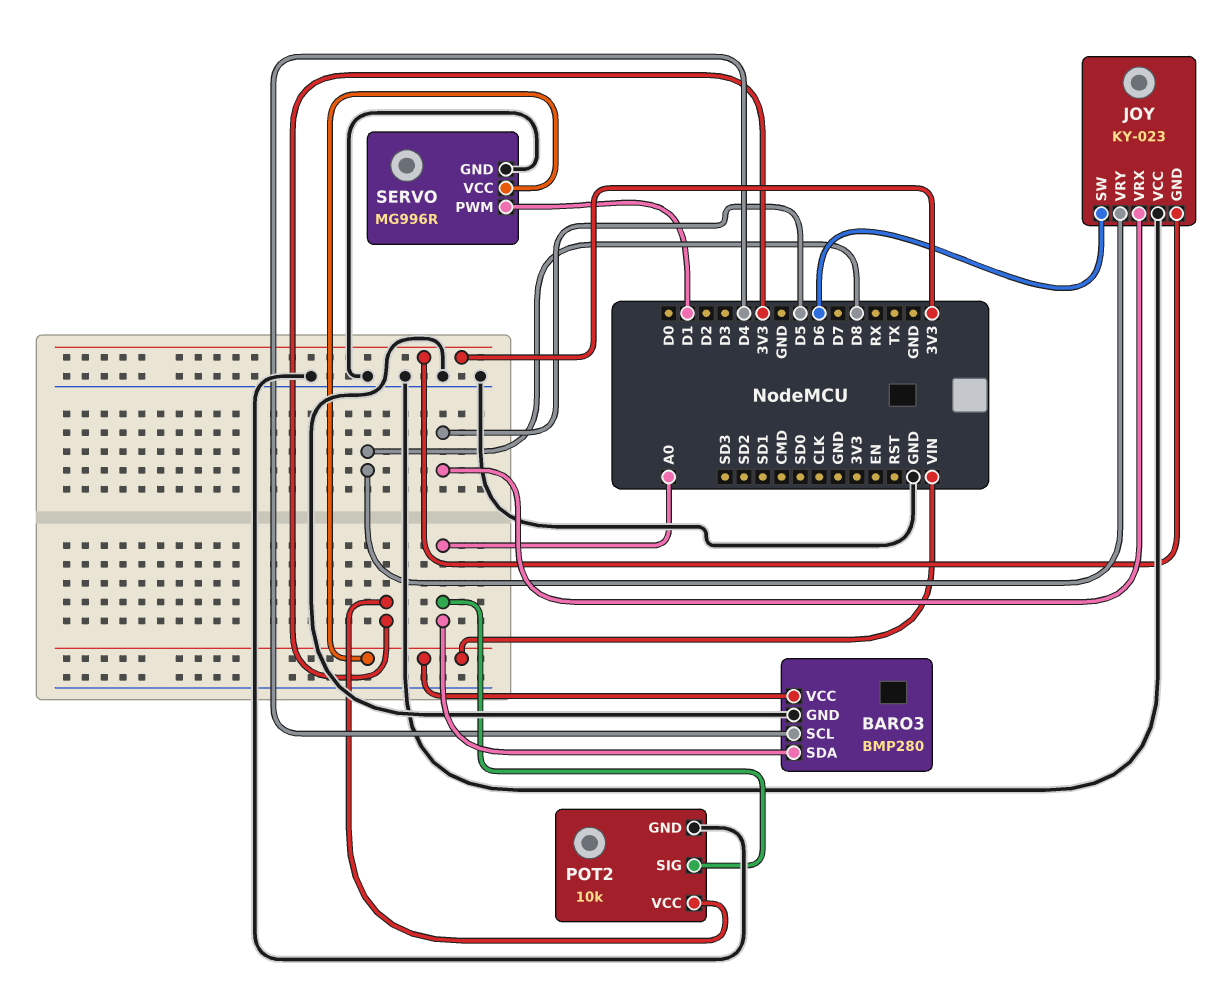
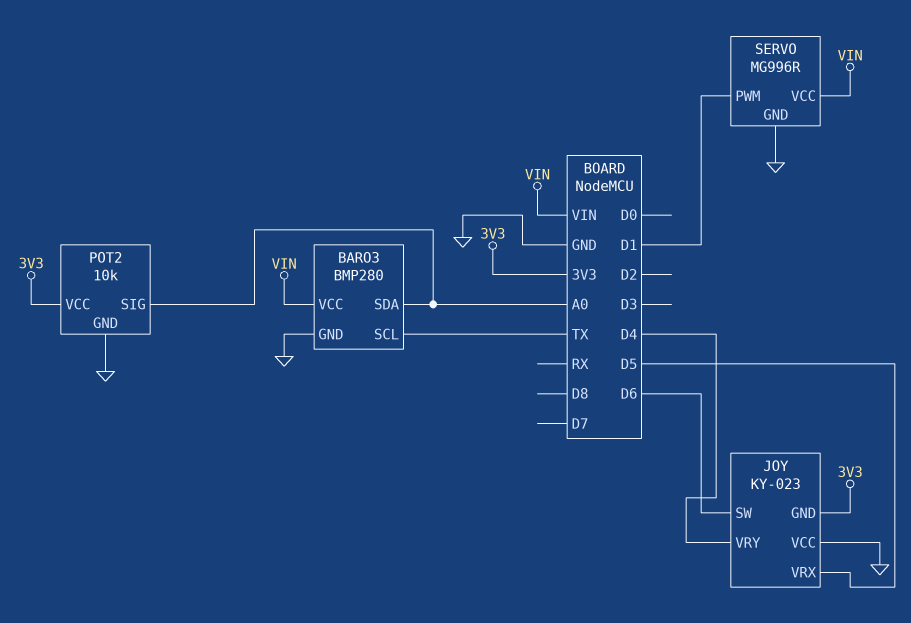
BARO3 pin SCL: D4 -> TX
JOY pin VRY: D8 -> D4

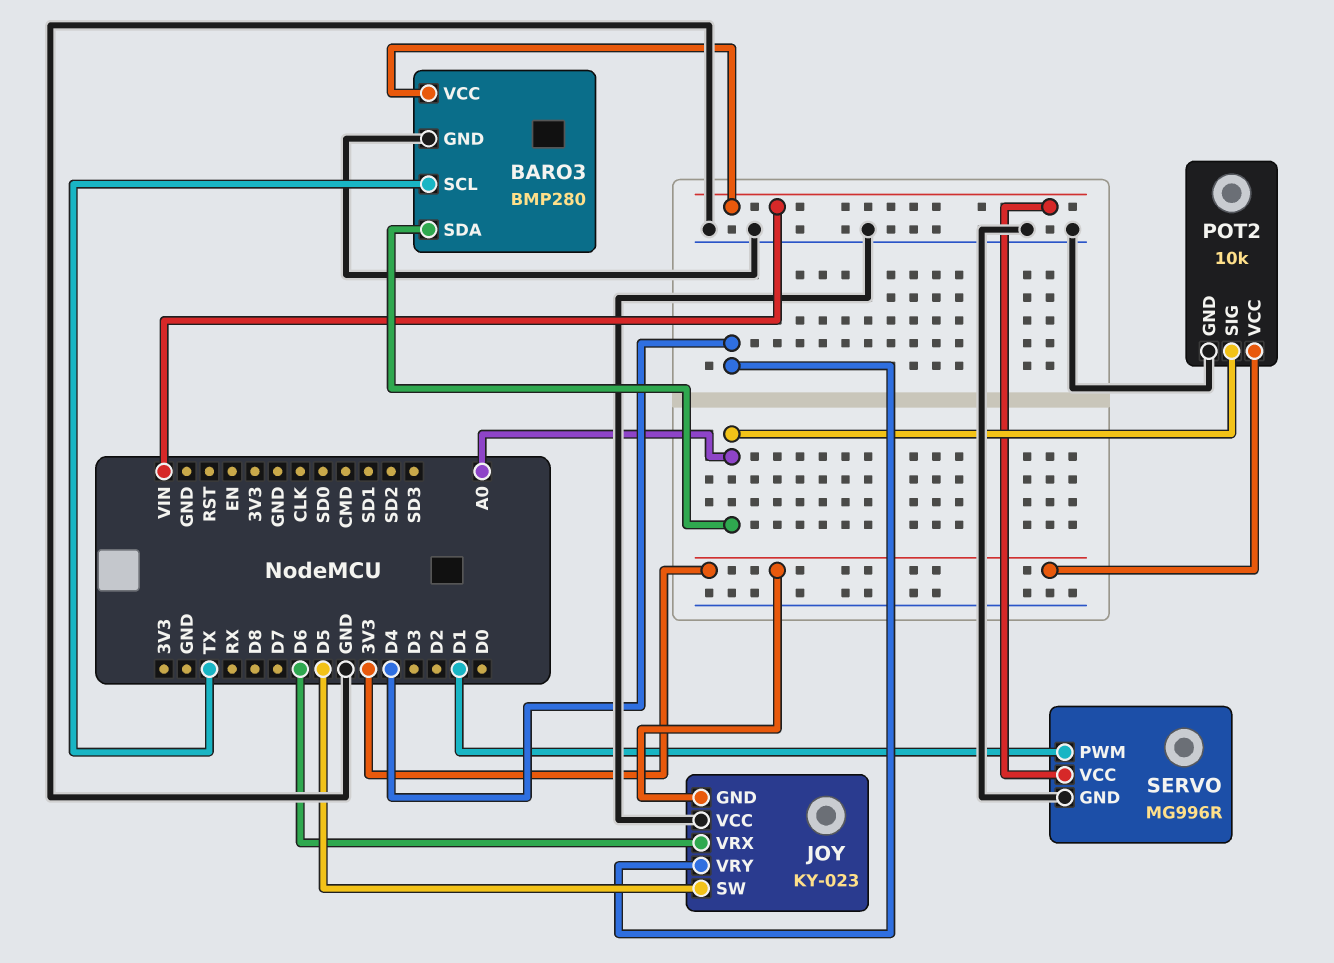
JOY pin SW: D6 -> D5
JOY pin VRX: D5 -> D6

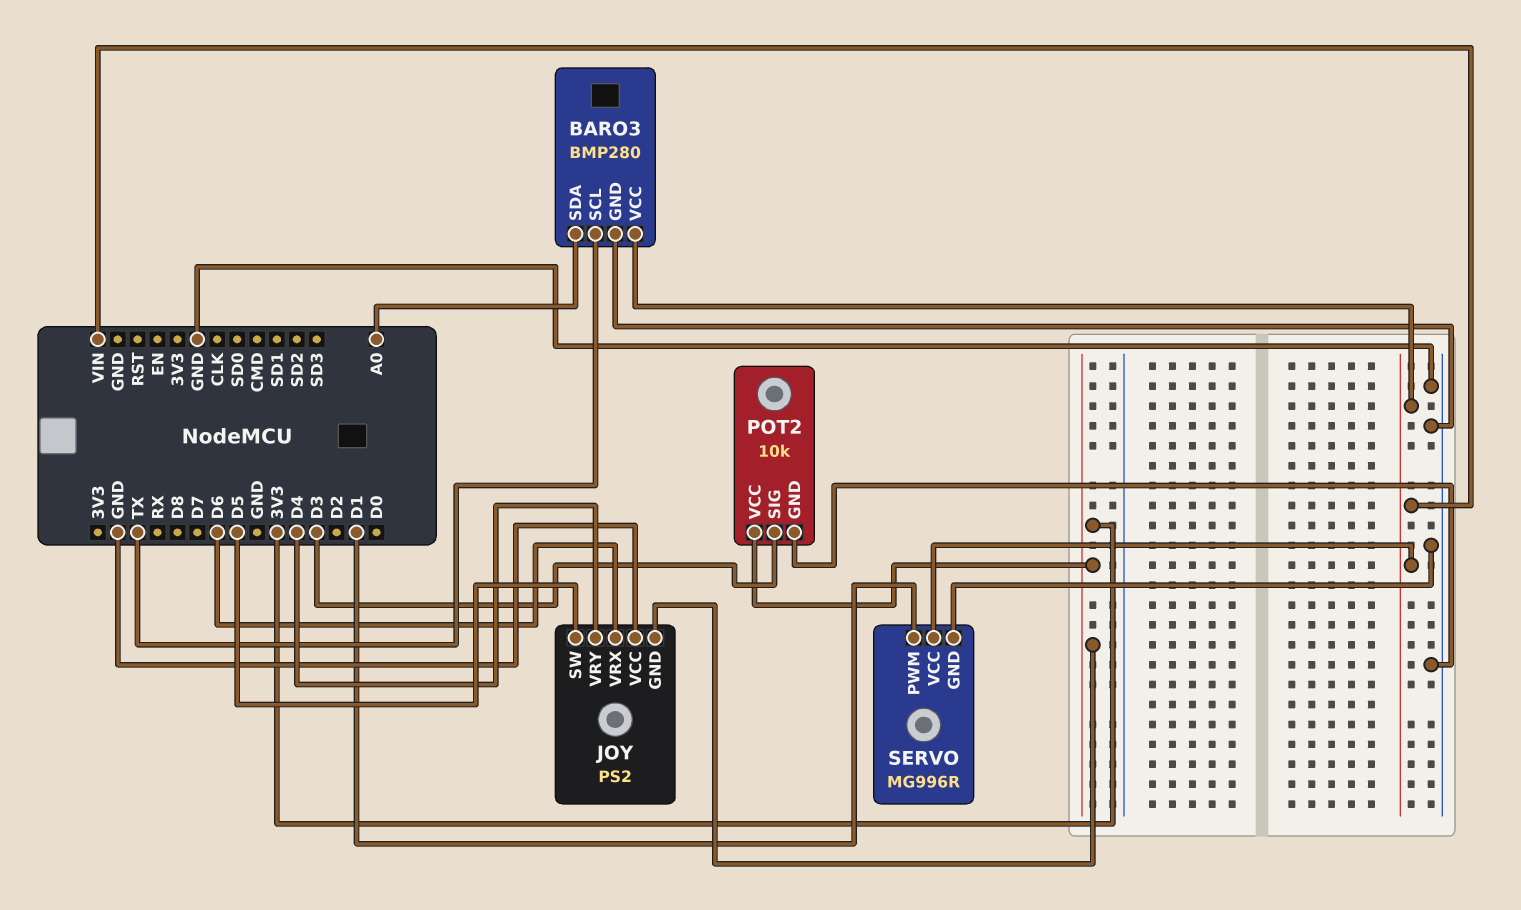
JOY: KY-023 -> PS2
POT2 pin SIG: A0 -> D3

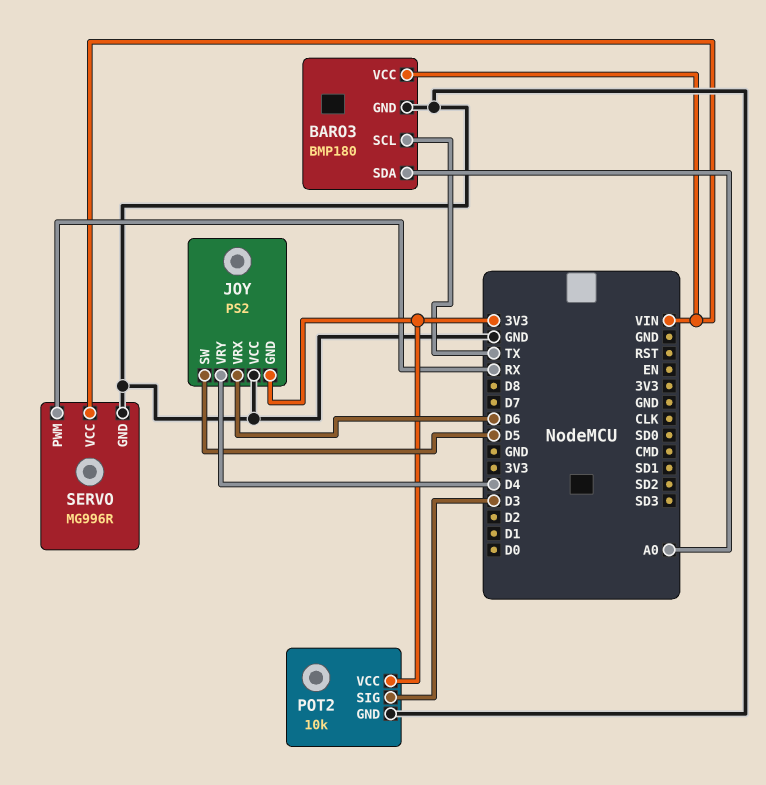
BARO3: BMP280 -> BMP180
SERVO pin PWM: D1 -> RX

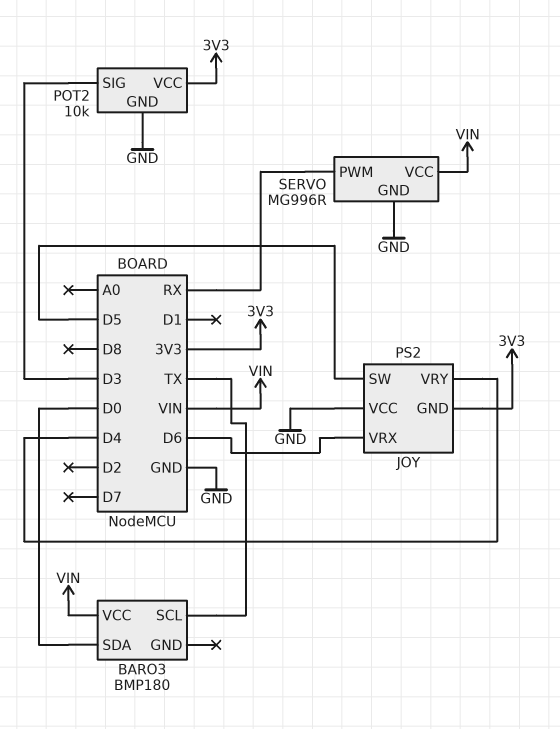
BARO3 pin GND: GND -> none
BARO3 pin SDA: A0 -> D0

